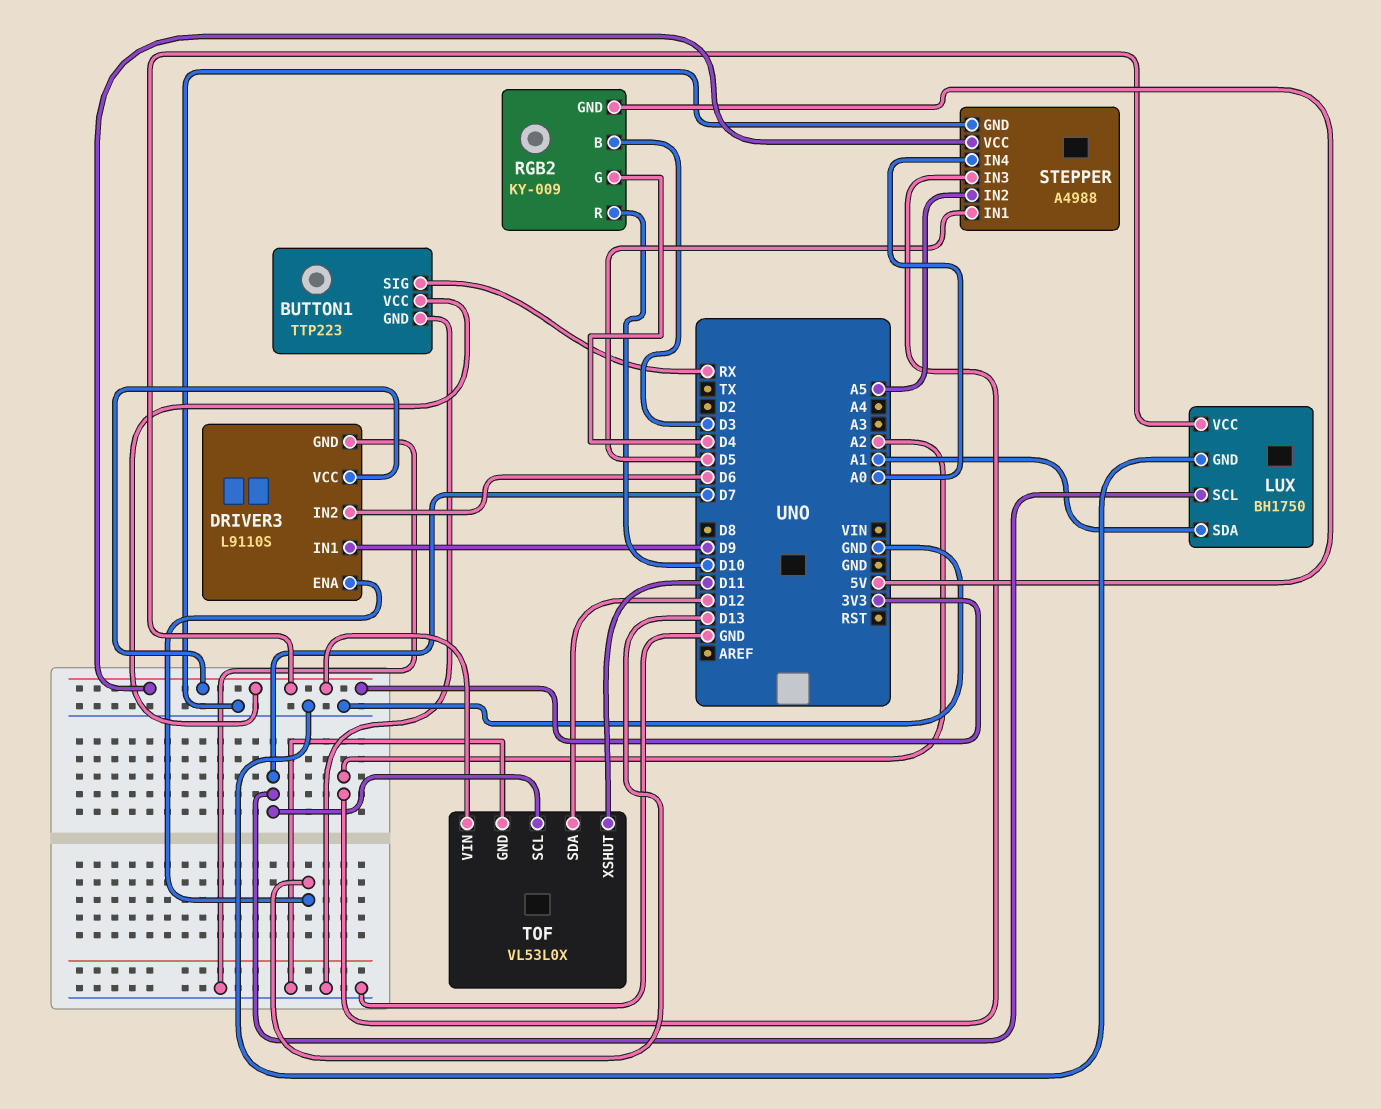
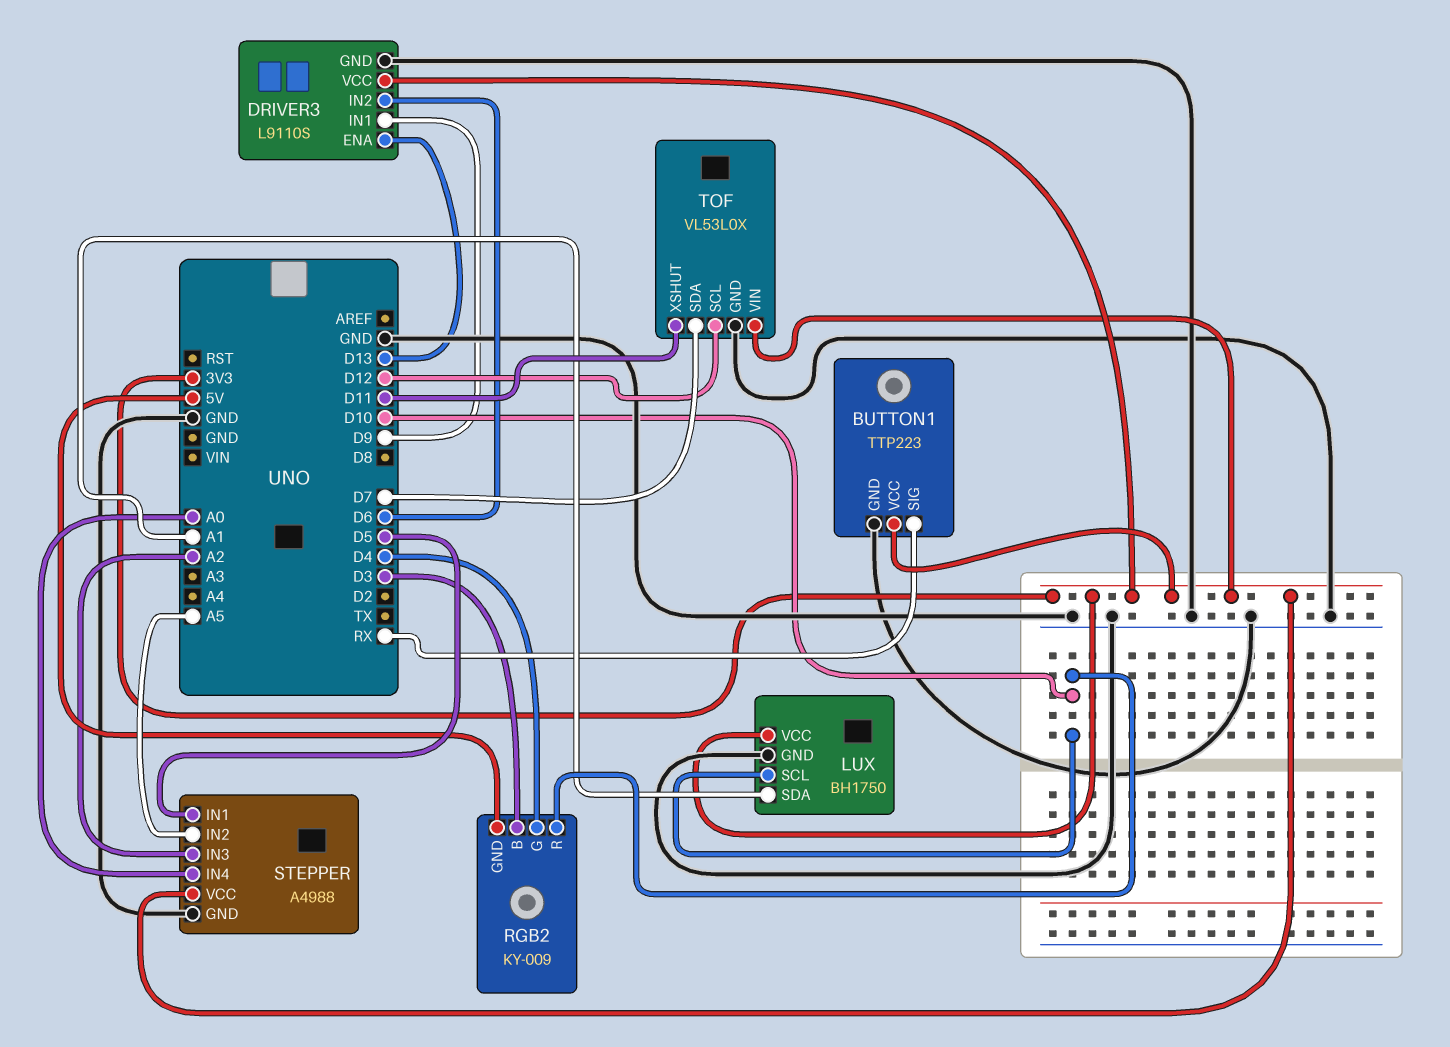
LUX pin SCL: D7 -> D10
TOF pin SCL: D7 -> D12
TOF pin SDA: D12 -> D7

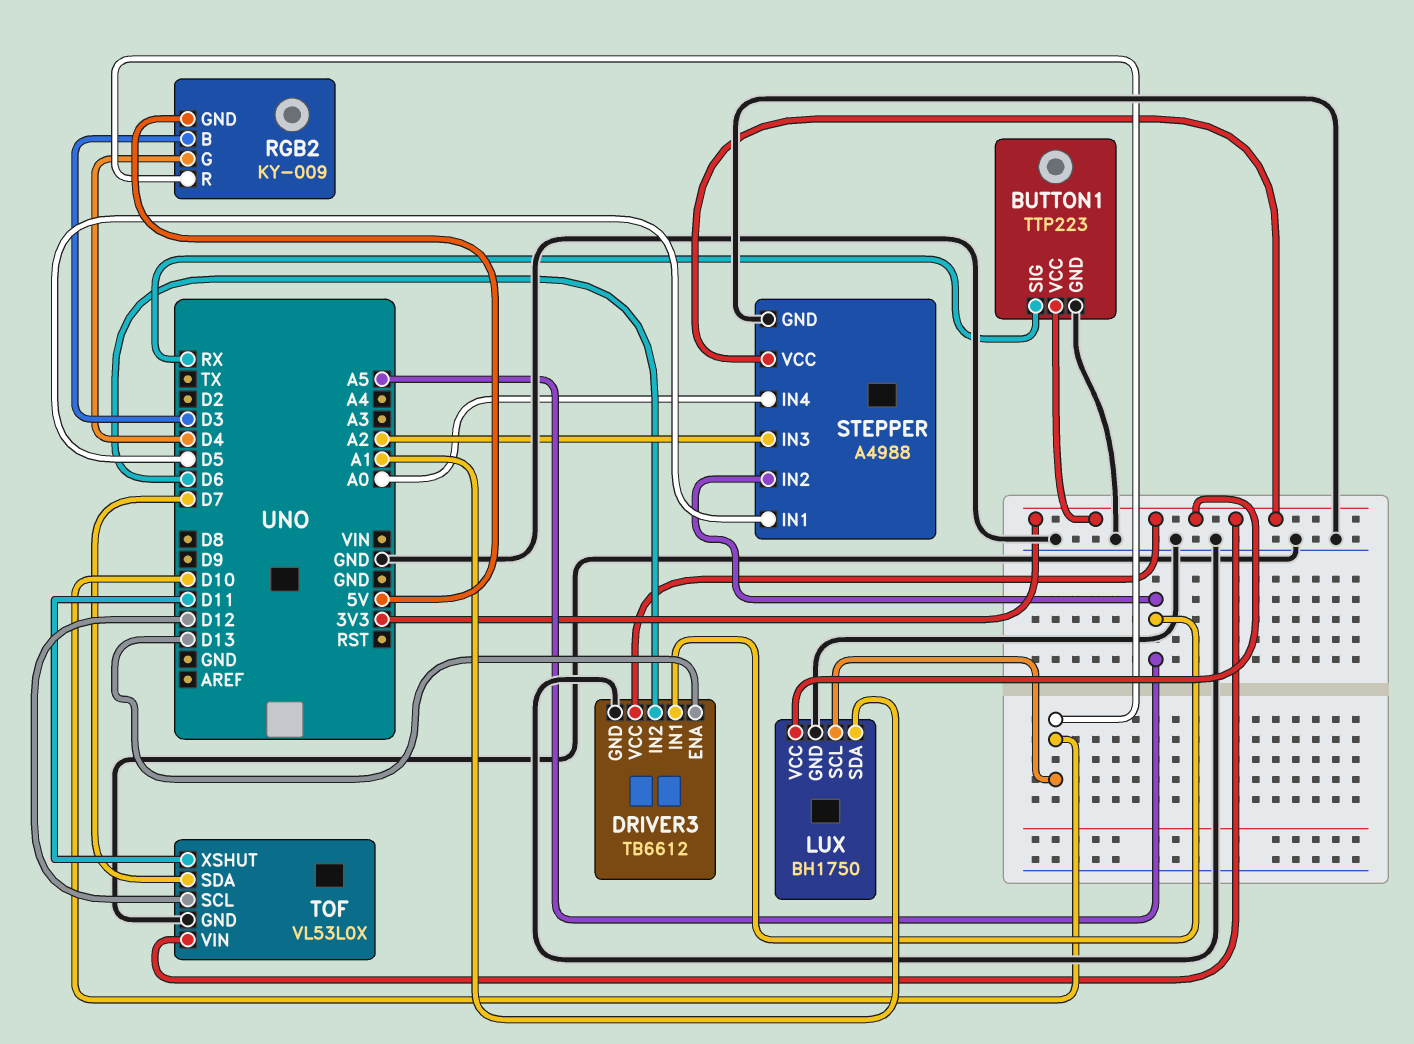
DRIVER3: L9110S -> TB6612
DRIVER3 pin IN1: D9 -> A5

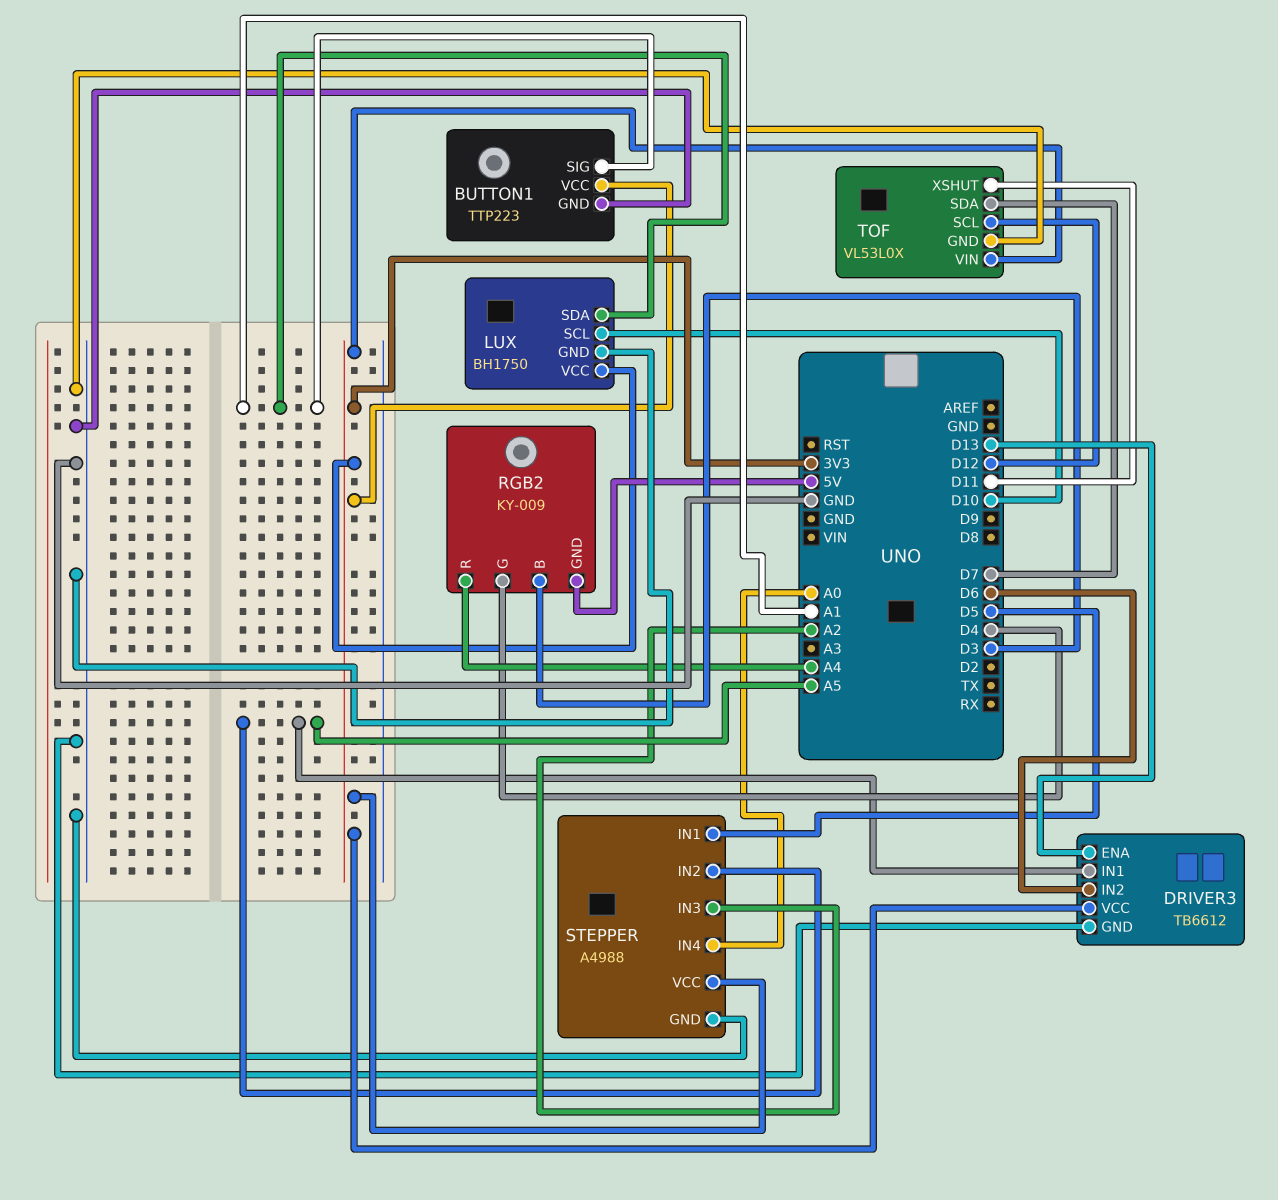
BUTTON1 pin SIG: RX -> A1
RGB2 pin R: D10 -> A4

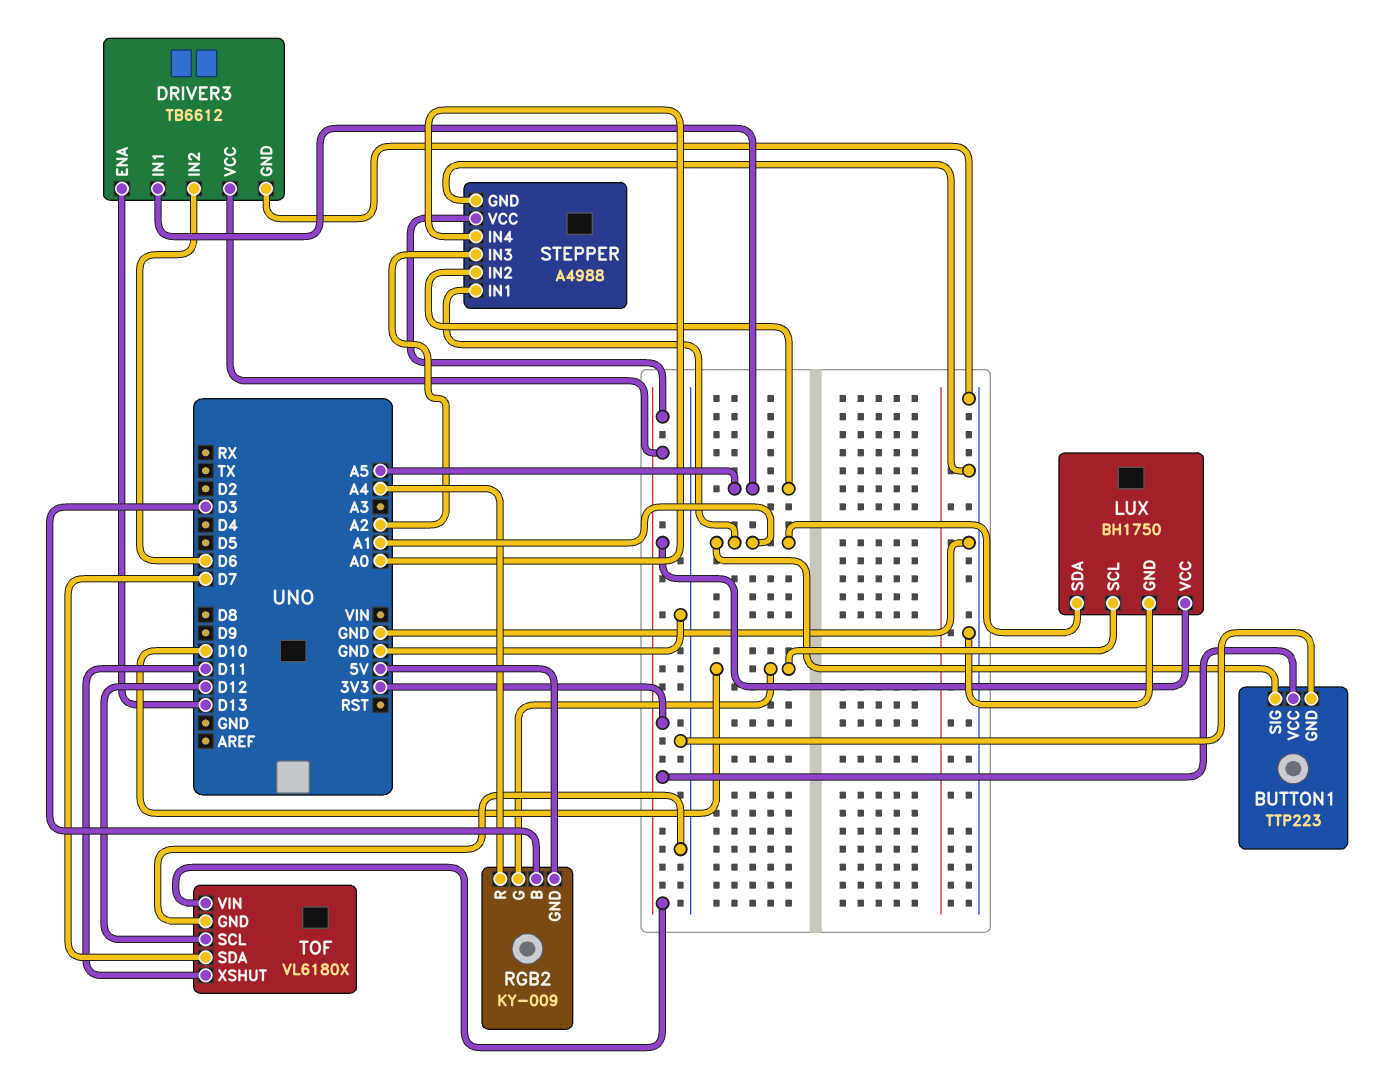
RGB2 pin G: D4 -> D10
STEPPER pin IN1: D5 -> A1
TOF: VL53L0X -> VL6180X

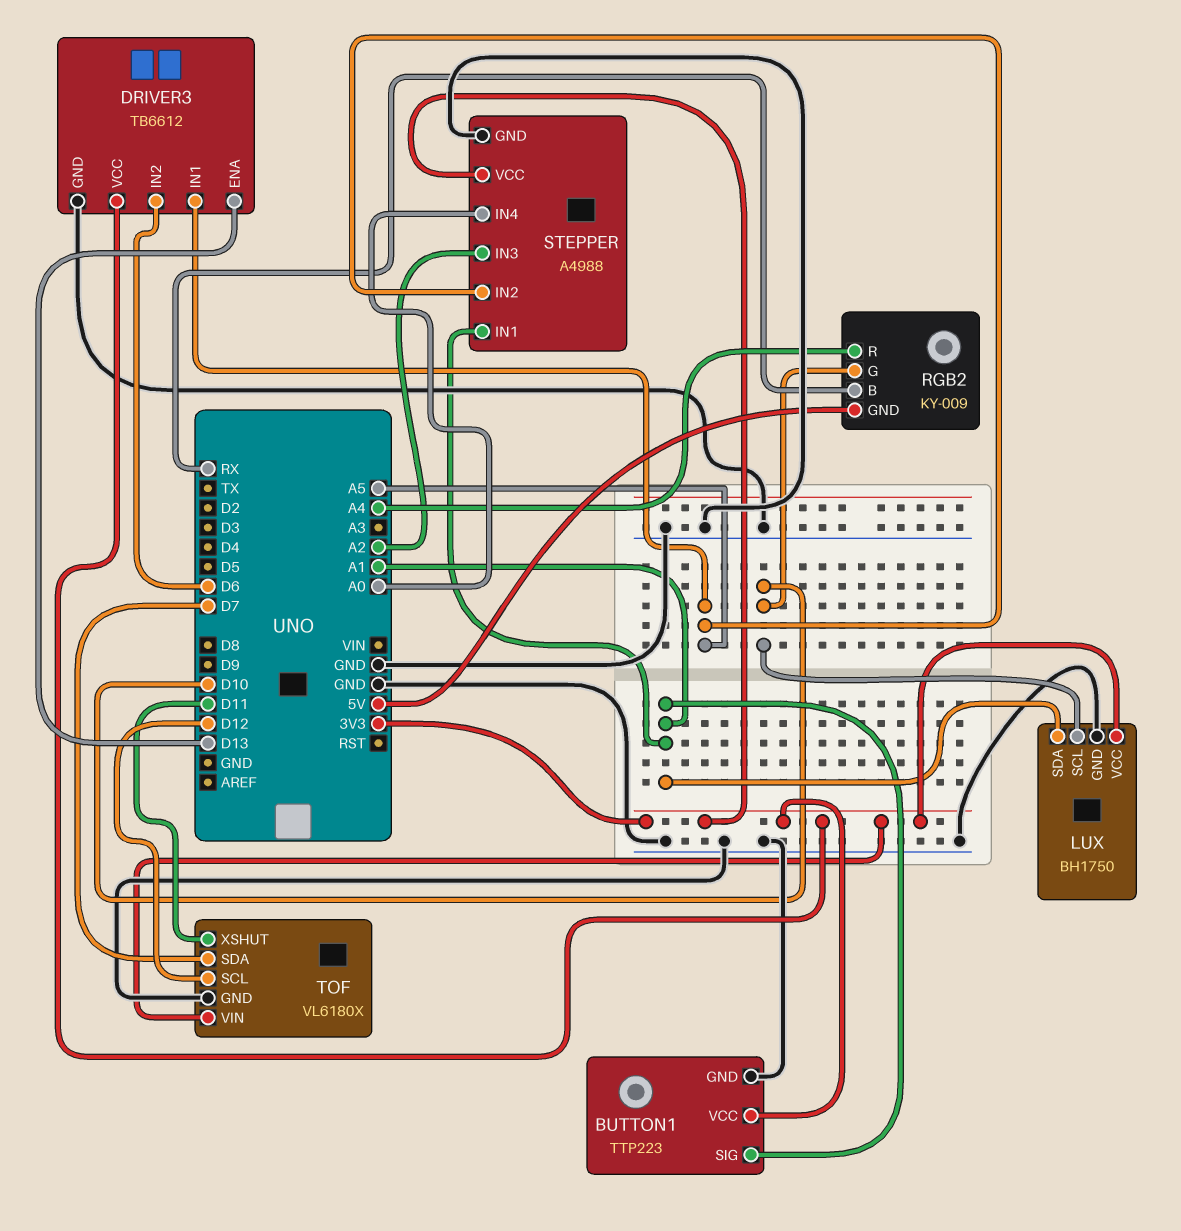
RGB2 pin B: D3 -> RX

